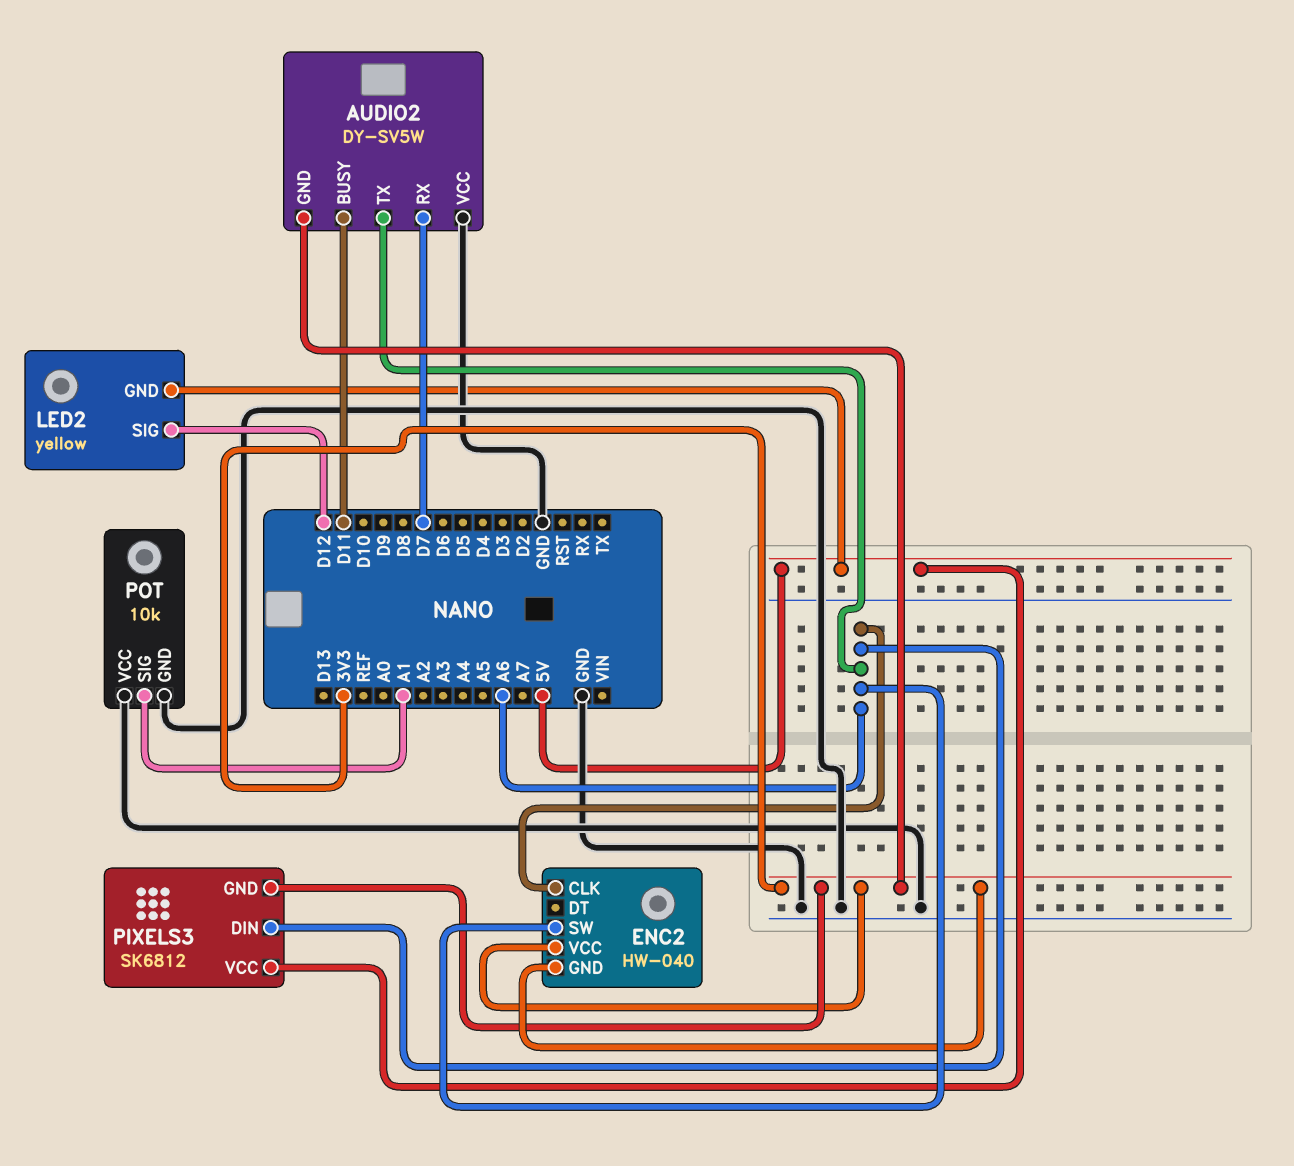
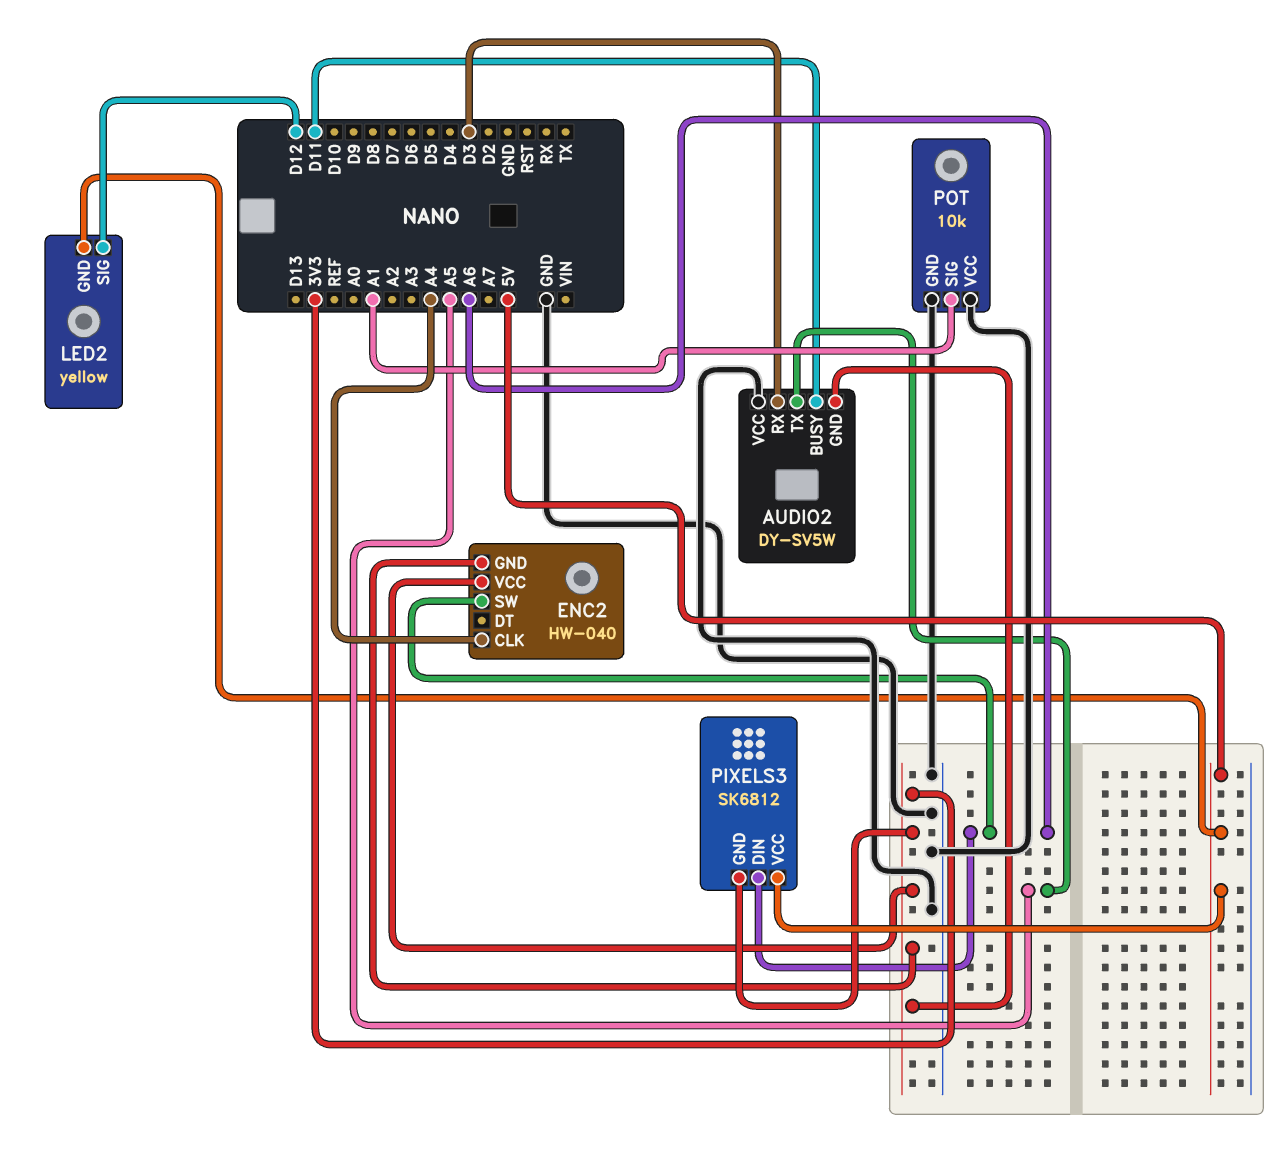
AUDIO2 pin RX: D7 -> D3
AUDIO2 pin TX: A6 -> A5
ENC2 pin CLK: A6 -> A4

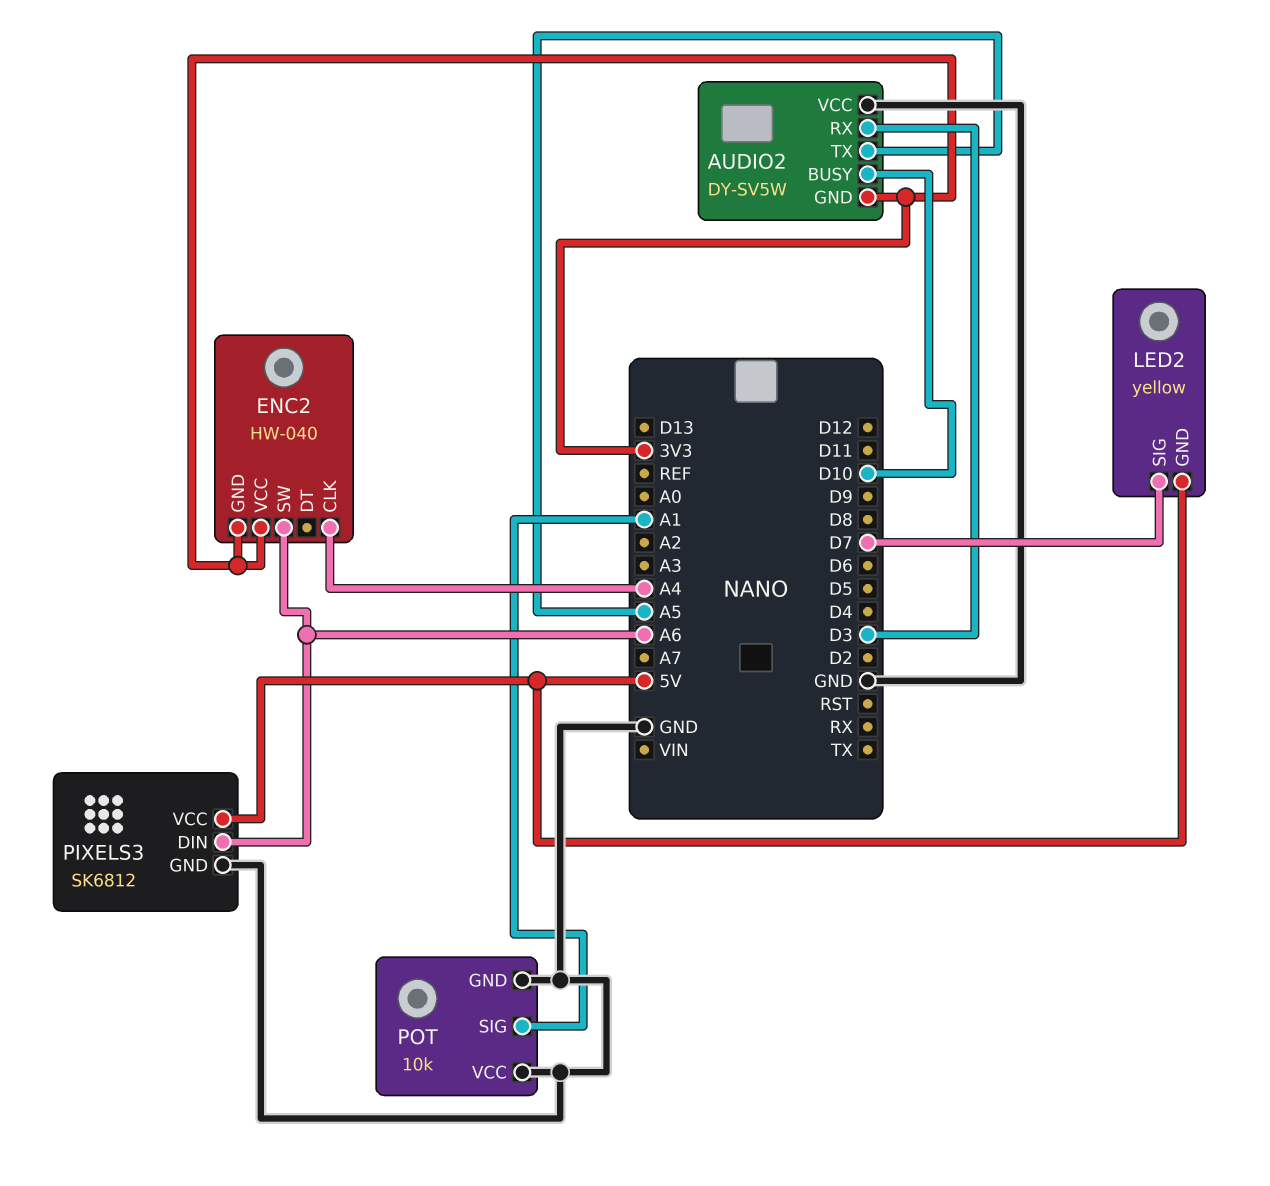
AUDIO2 pin BUSY: D11 -> D10
LED2 pin SIG: D12 -> D7
PIXELS3 pin GND: 3V3 -> GND

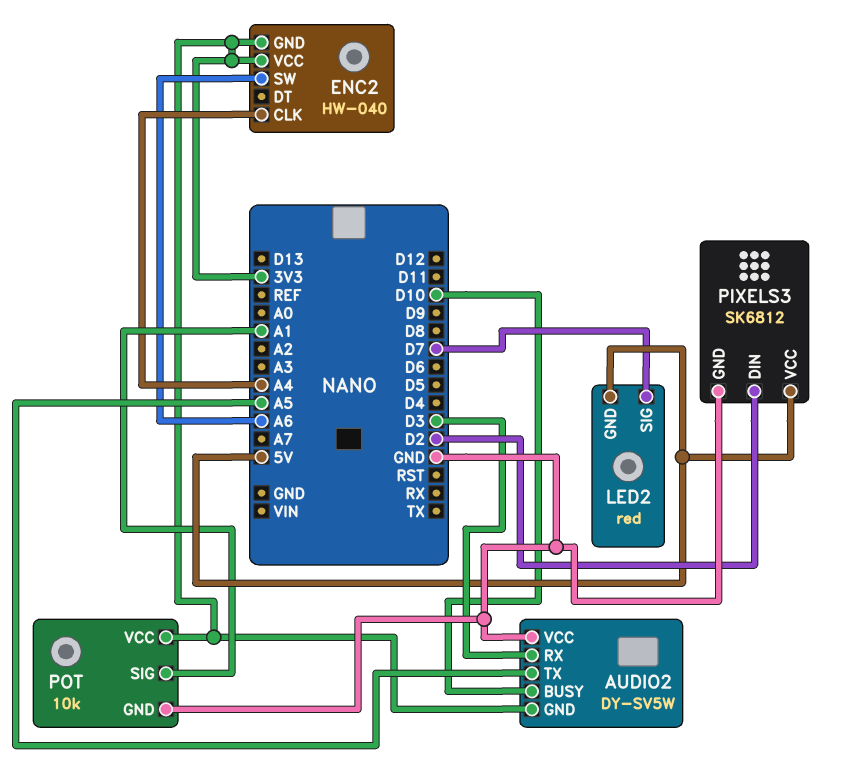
LED2: yellow -> red
PIXELS3 pin DIN: A6 -> D2
POT pin VCC: GND -> 3V3

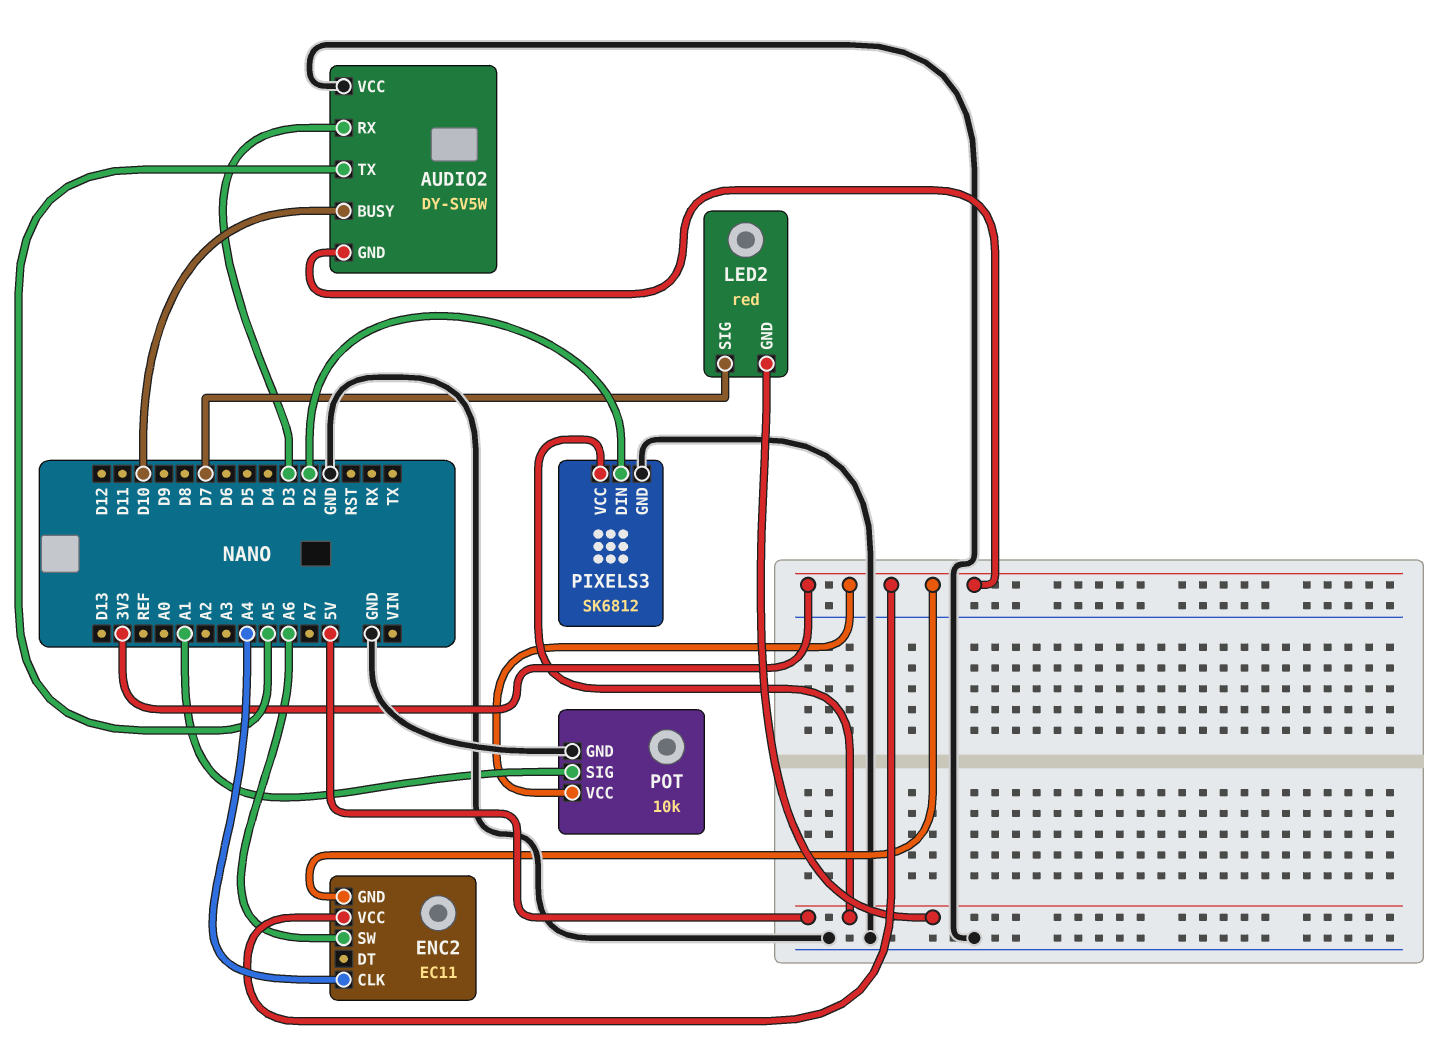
ENC2: HW-040 -> EC11

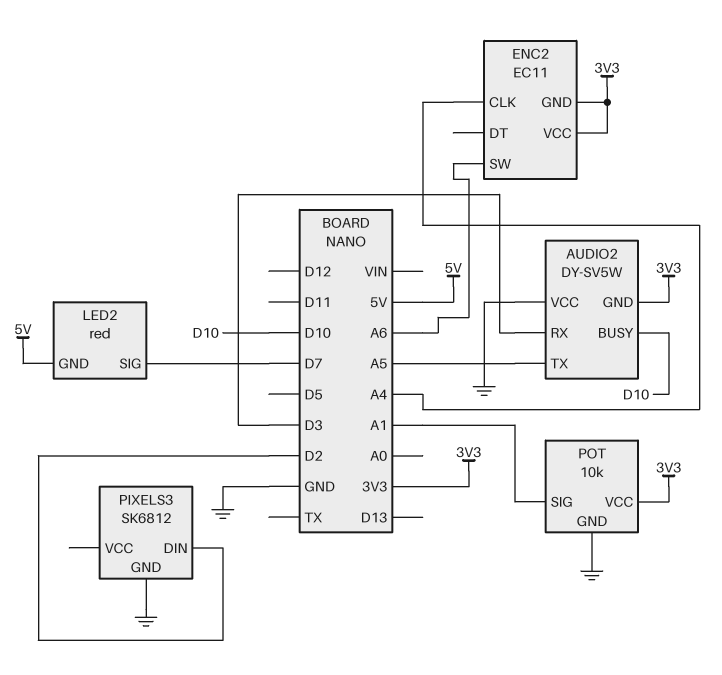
PIXELS3 pin VCC: 5V -> none

